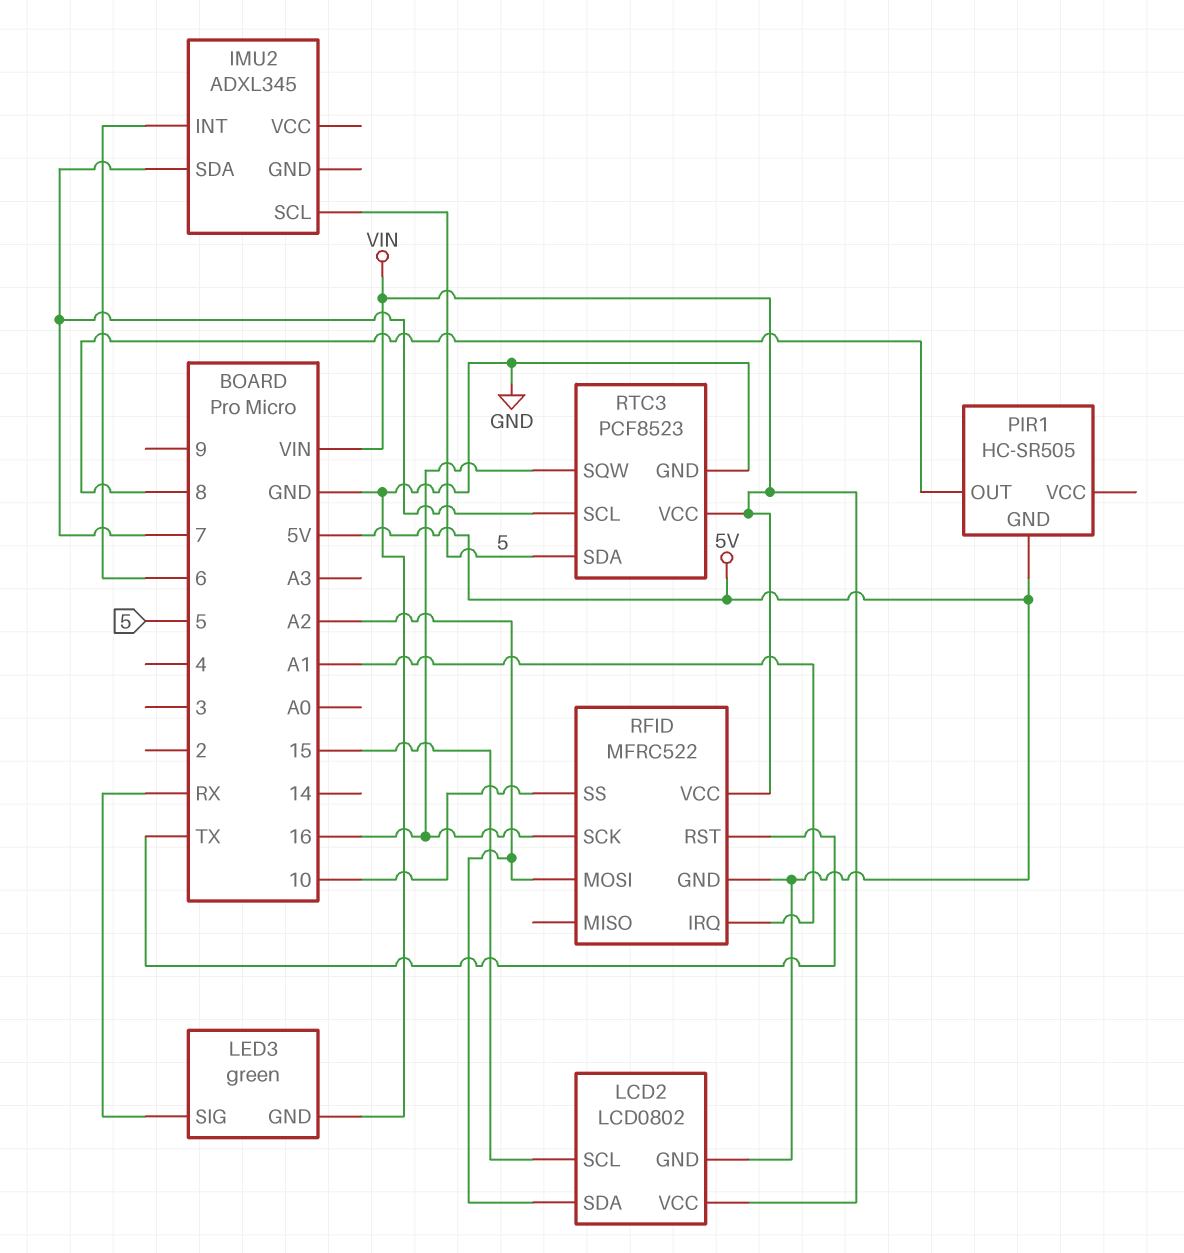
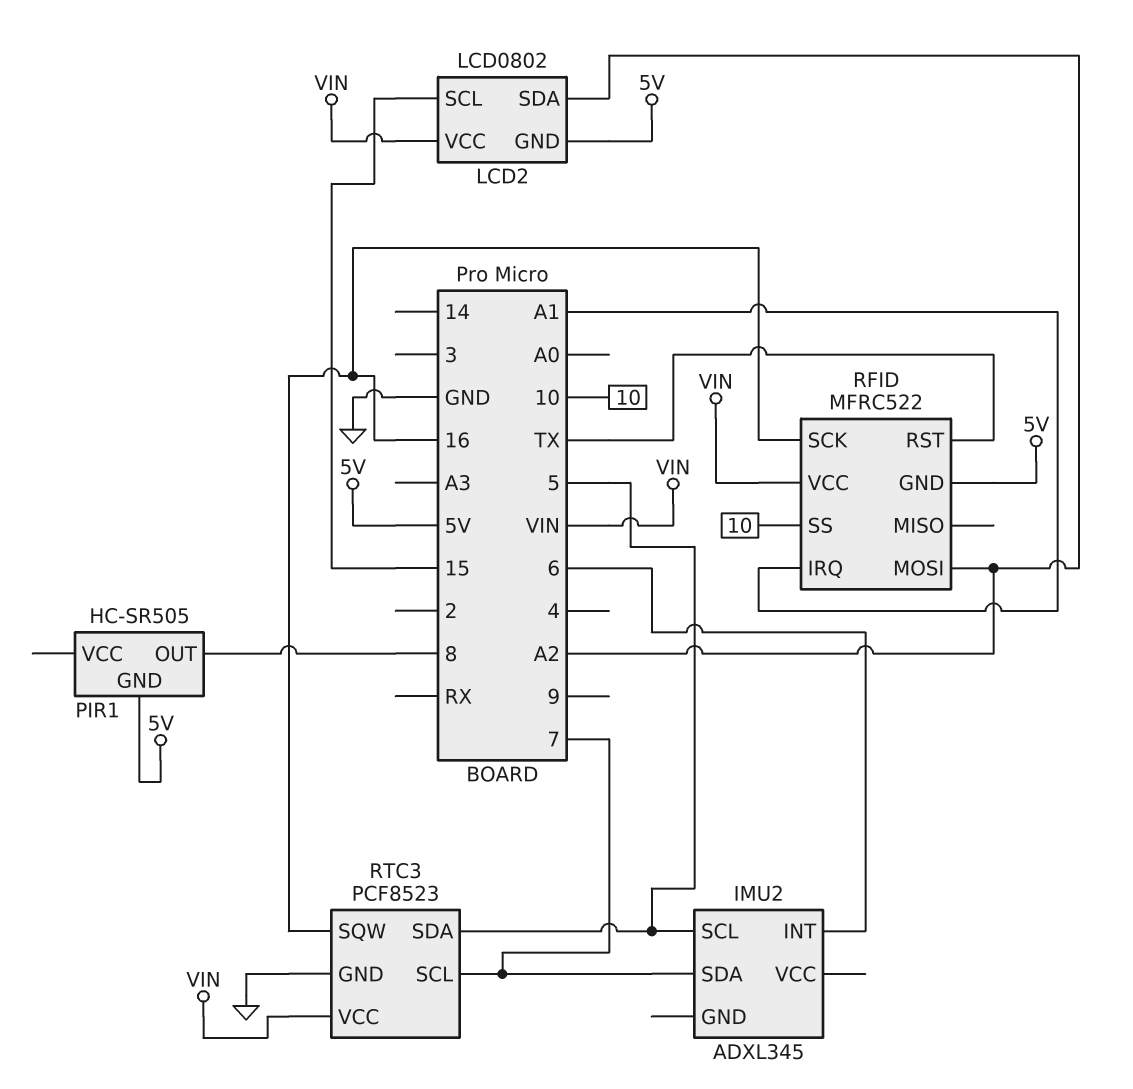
LED3: green -> none
LED3 pin GND: GND -> none
LED3 pin SIG: RX -> none

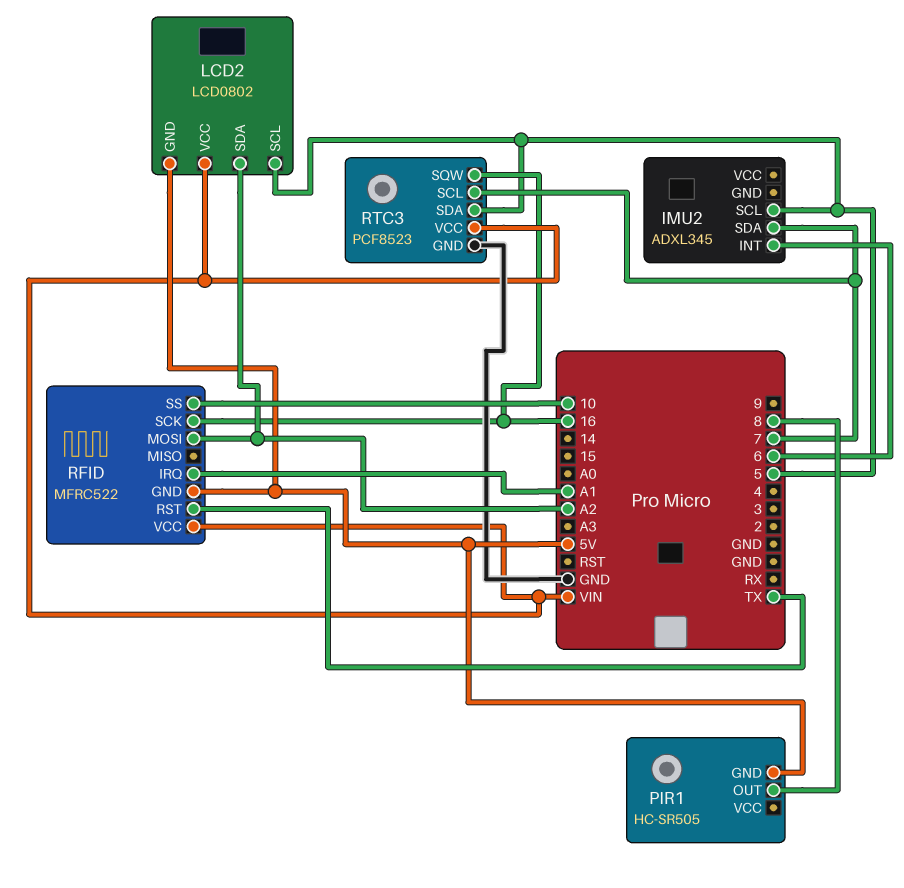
LCD2 pin SCL: 15 -> 5

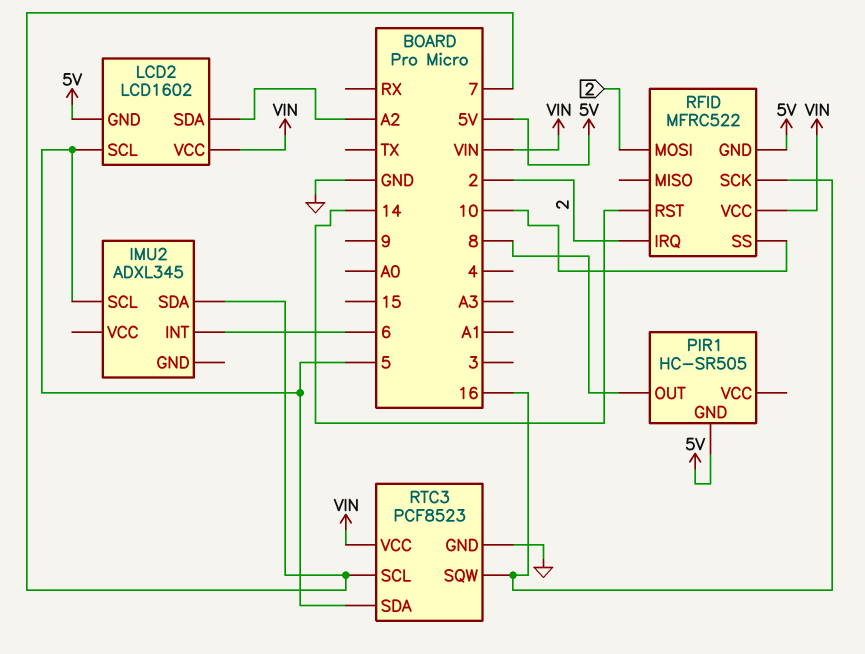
LCD2: LCD0802 -> LCD1602
RFID pin IRQ: A1 -> 2
RFID pin MOSI: A2 -> 2
RFID pin RST: TX -> 14

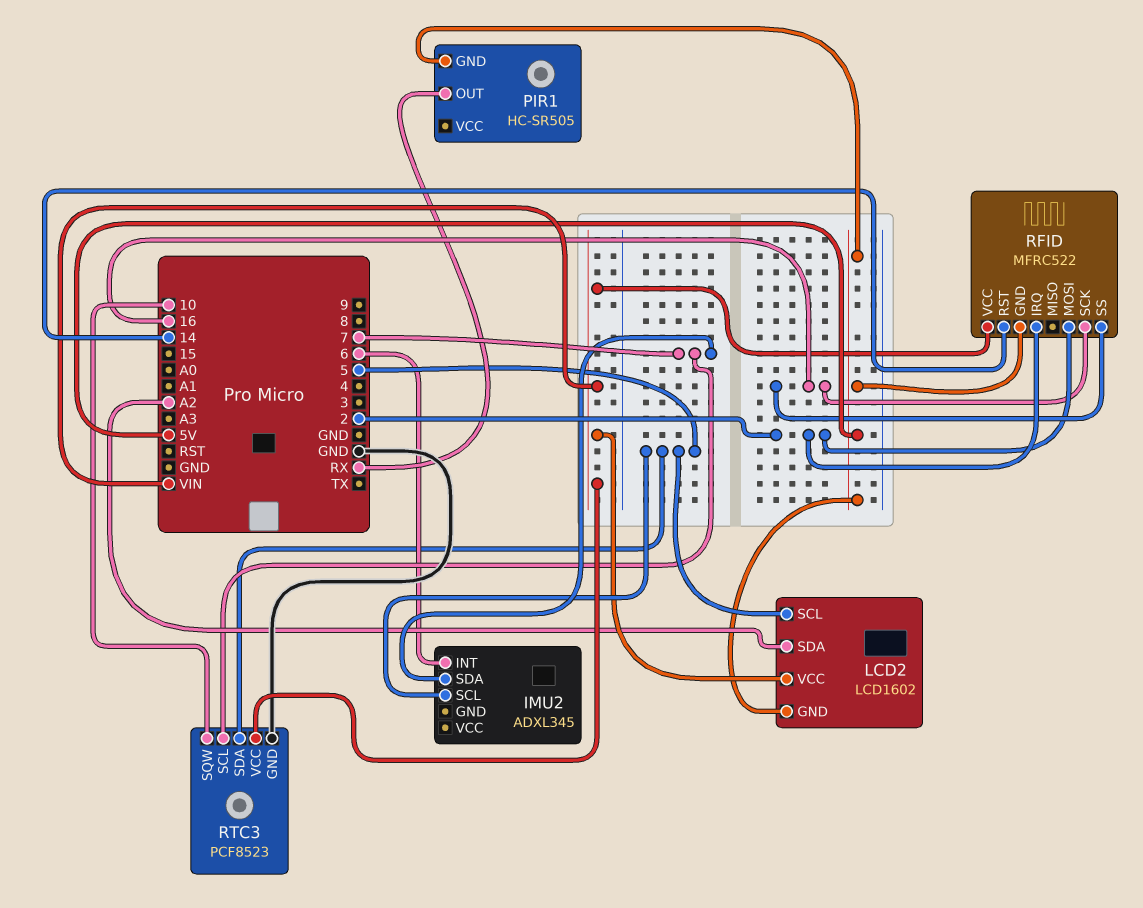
PIR1 pin OUT: 8 -> RX
RFID pin SS: 10 -> 16
RTC3 pin SQW: 16 -> 10

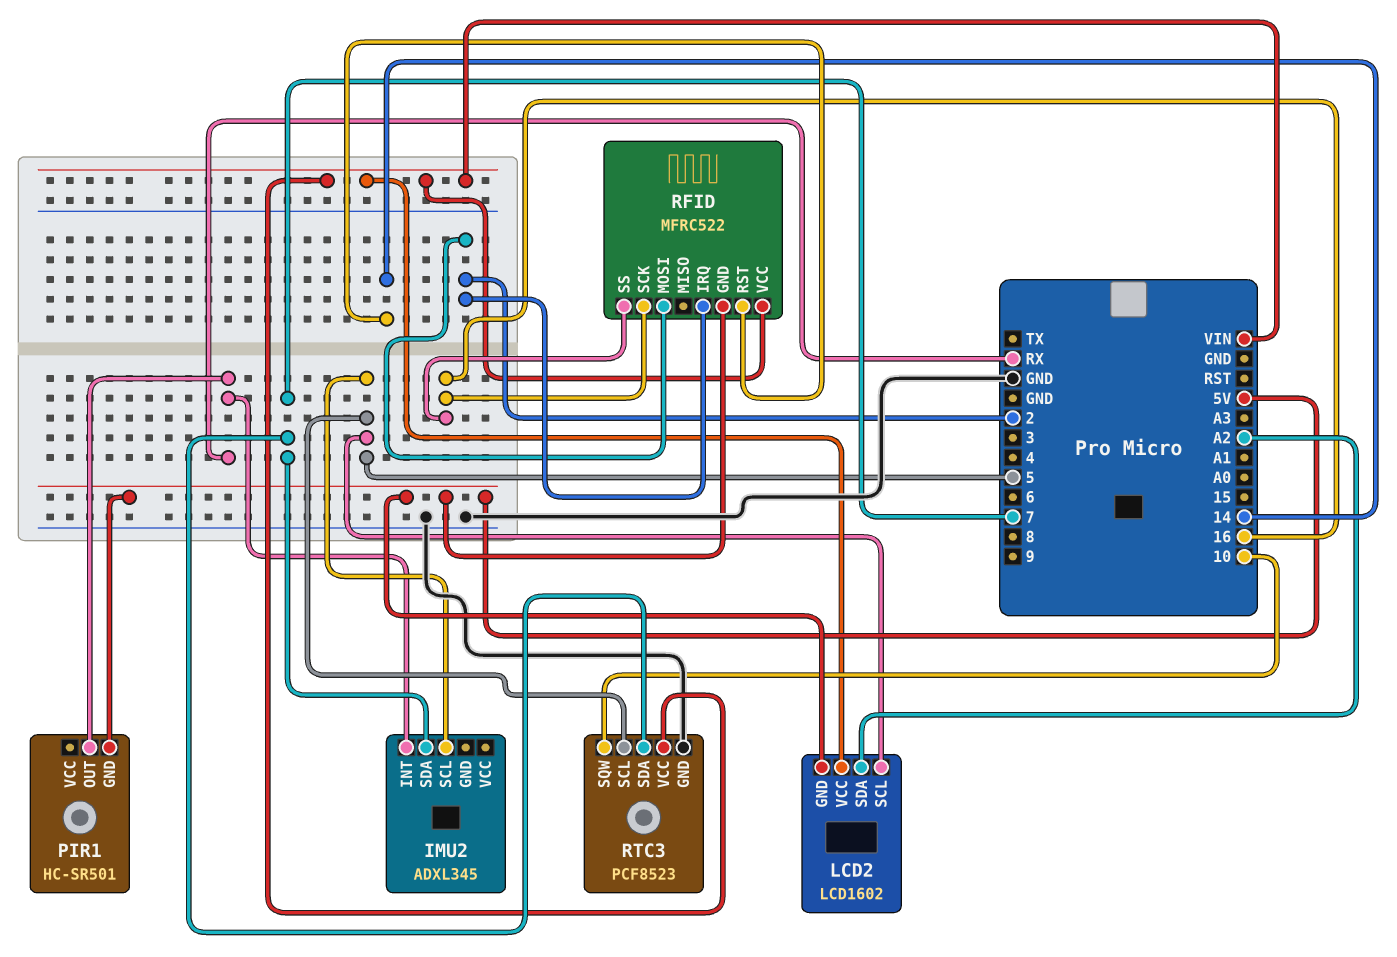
IMU2 pin INT: 6 -> RX
PIR1: HC-SR505 -> HC-SR501
RTC3 pin SCL: 7 -> 5
RTC3 pin SDA: 5 -> 7

